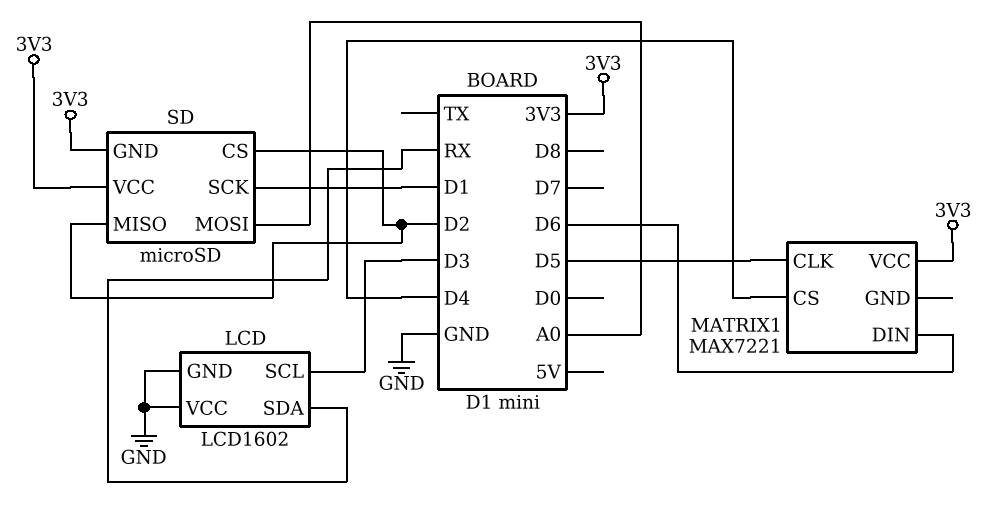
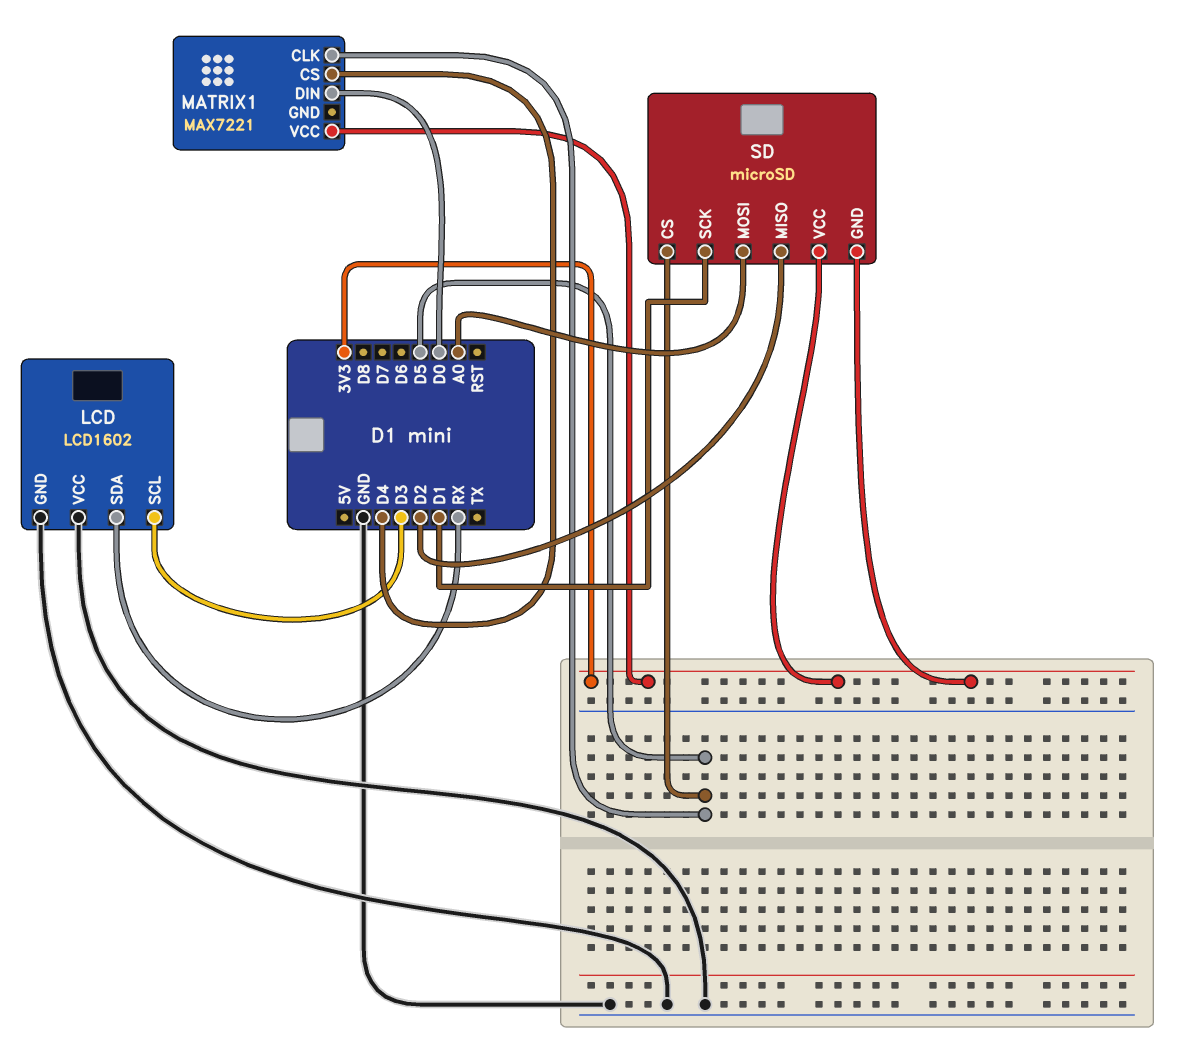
MATRIX1 pin DIN: D6 -> D0
SD pin CS: D2 -> D5

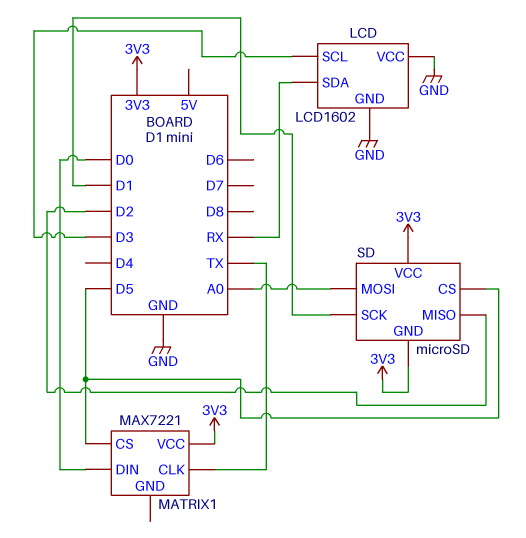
MATRIX1 pin CLK: D5 -> TX
MATRIX1 pin CS: D4 -> D5

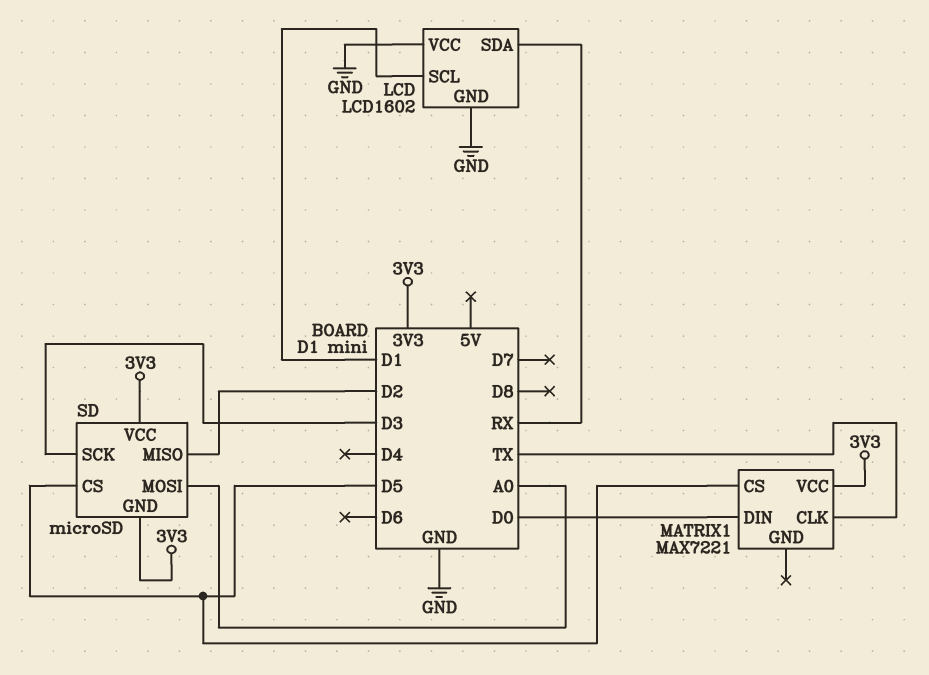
LCD pin SCL: D3 -> D1
SD pin SCK: D1 -> D3

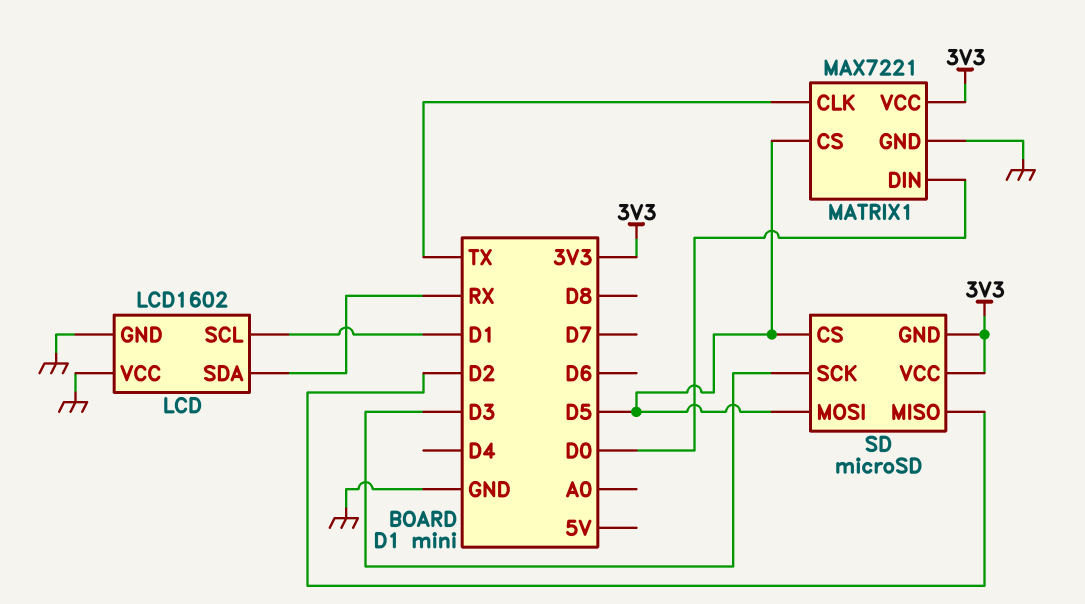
MATRIX1 pin GND: none -> GND
SD pin MOSI: A0 -> D5

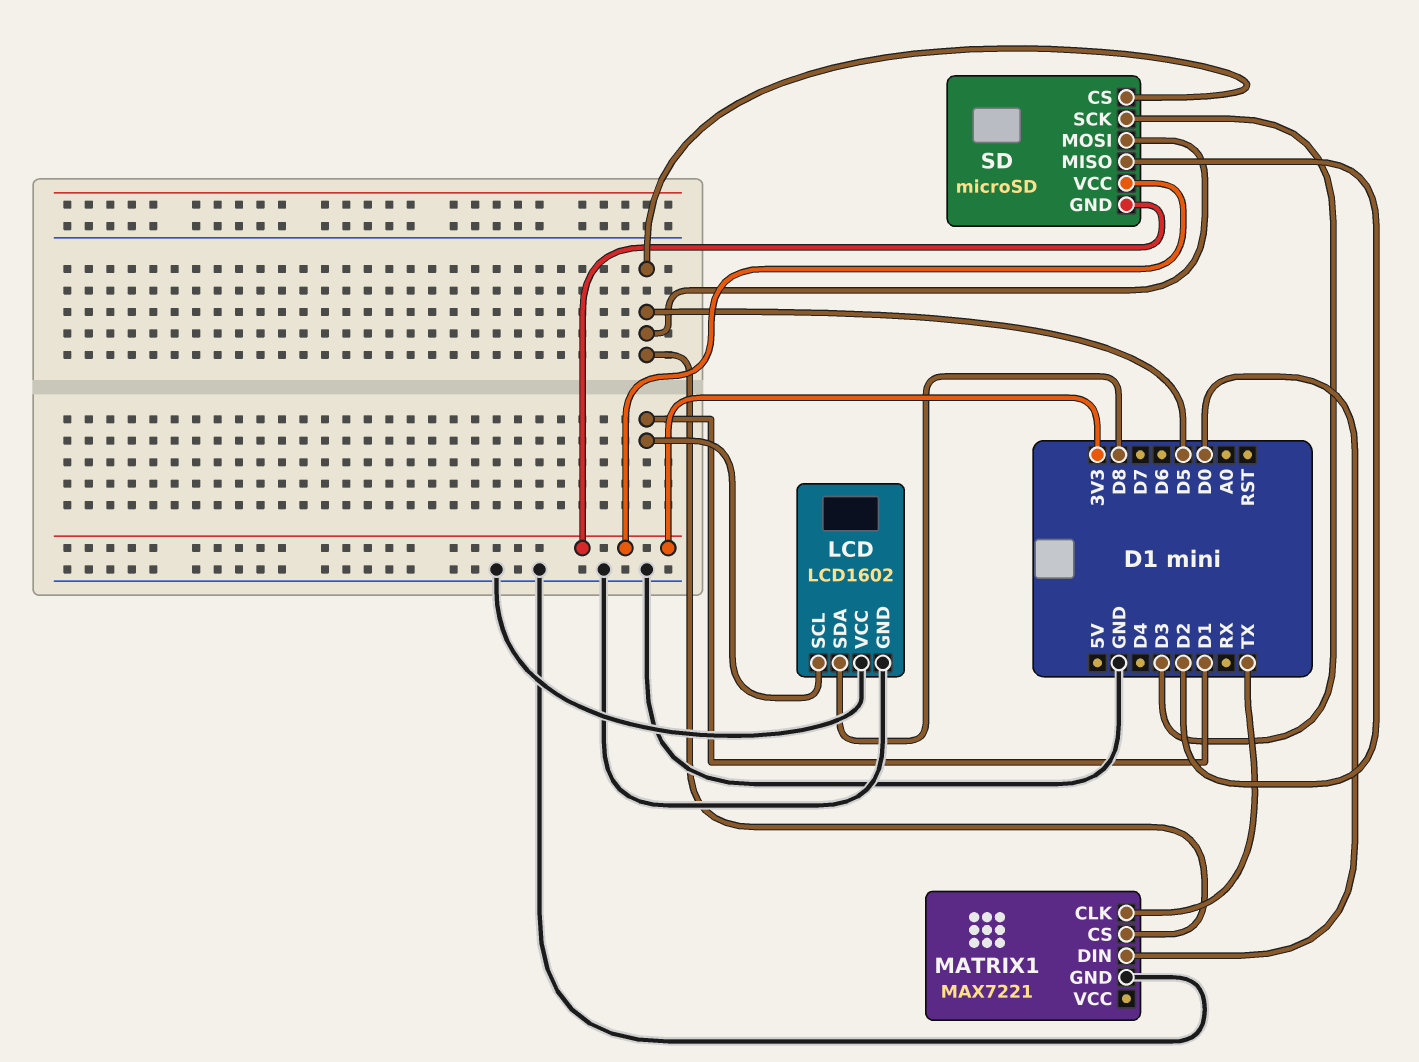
LCD pin SDA: RX -> D8
MATRIX1 pin VCC: 3V3 -> none

